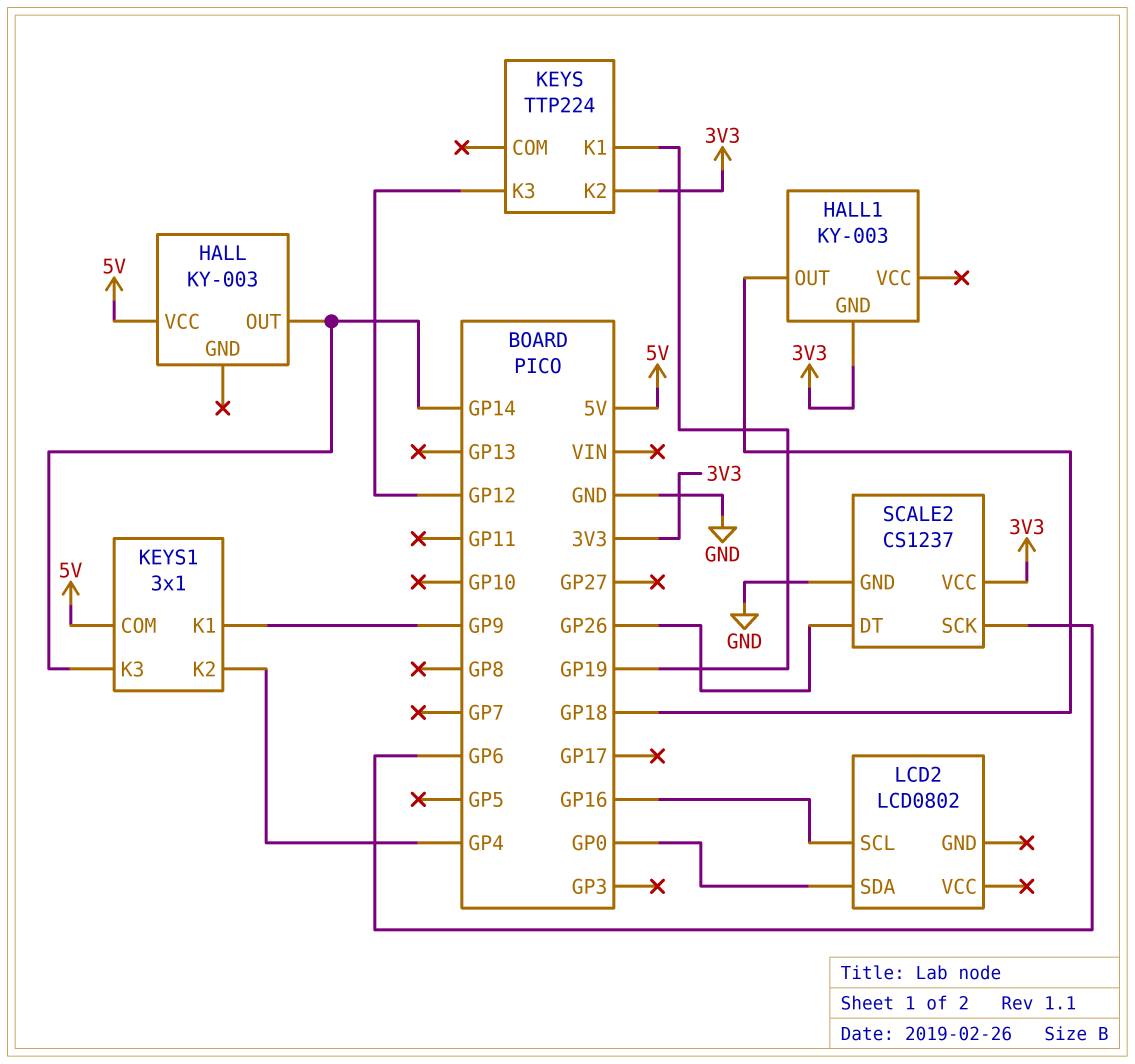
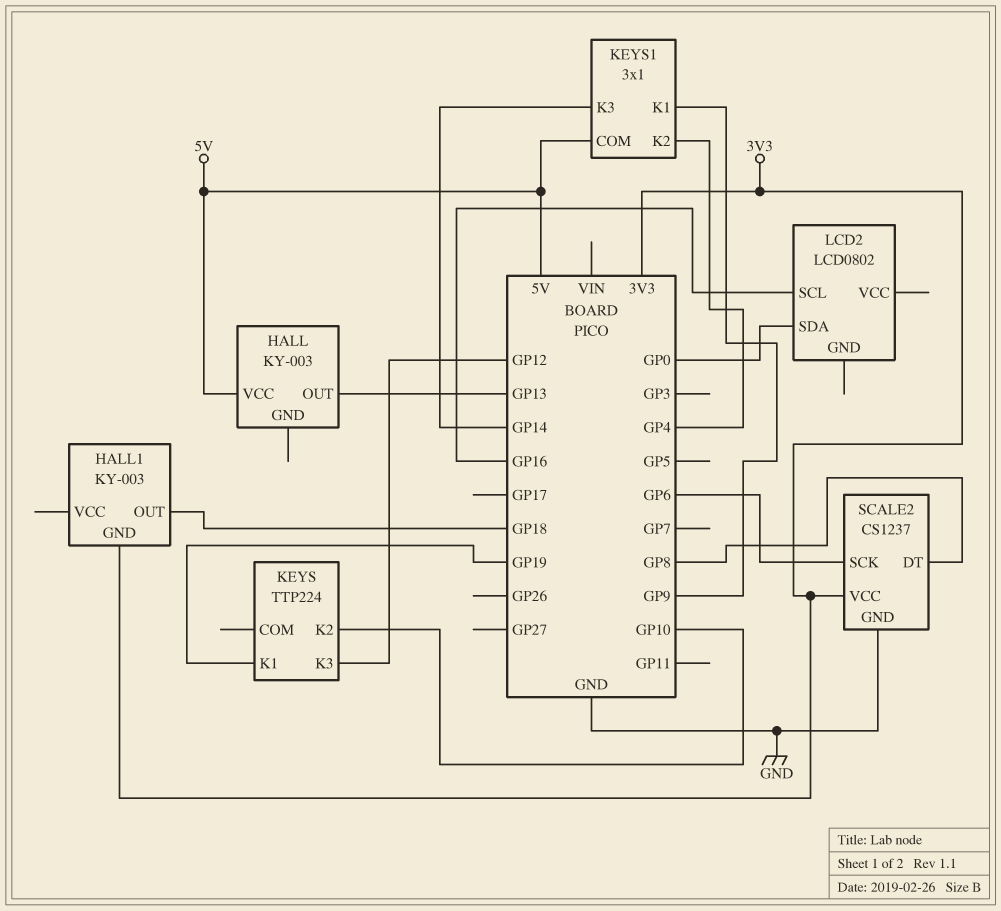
HALL pin OUT: GP14 -> GP13
KEYS pin K2: 3V3 -> GP10
SCALE2 pin DT: GP26 -> GP8

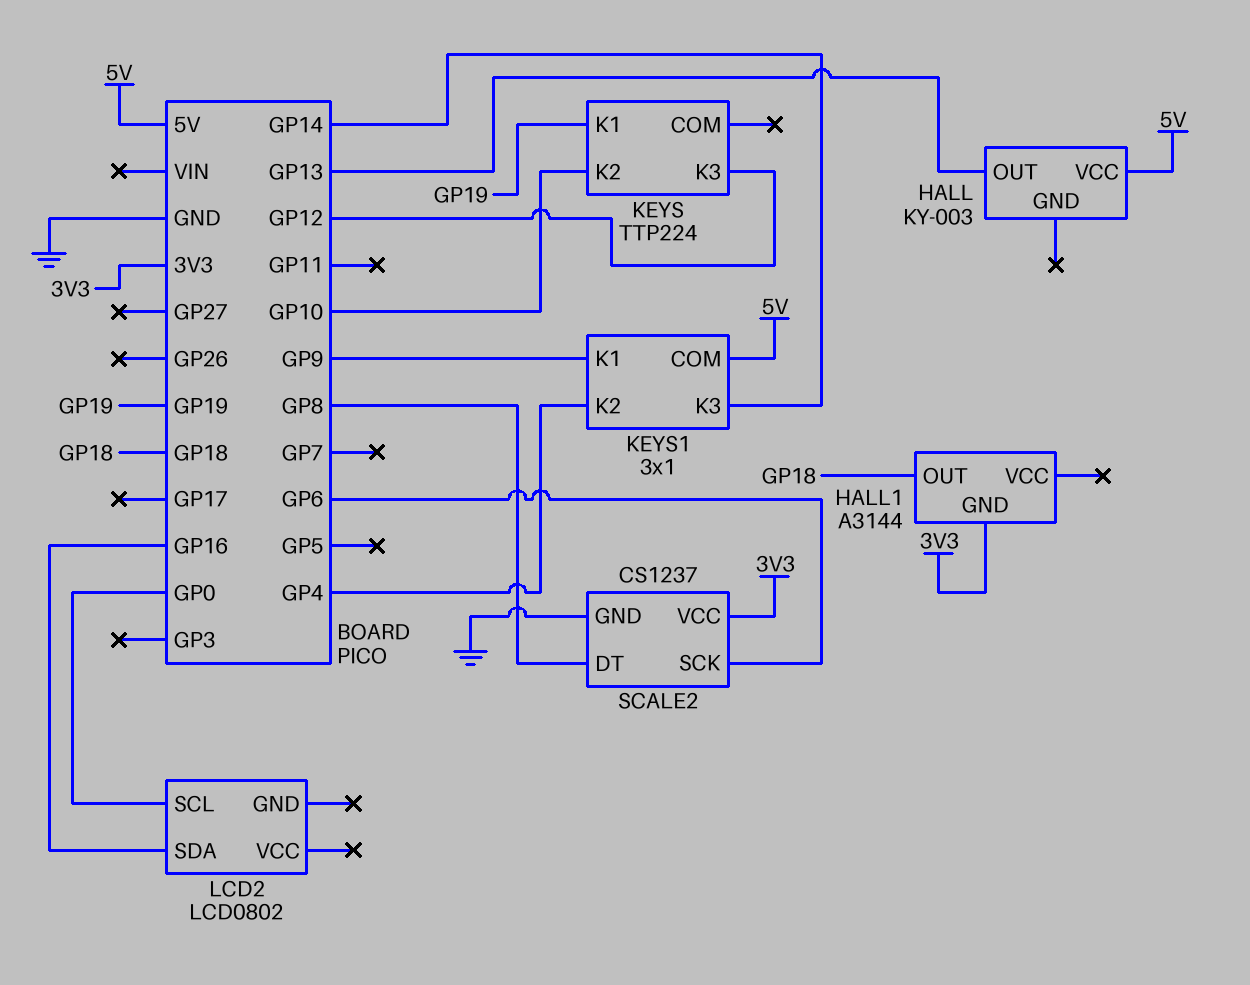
HALL1: KY-003 -> A3144
LCD2 pin SCL: GP16 -> GP0
LCD2 pin SDA: GP0 -> GP16

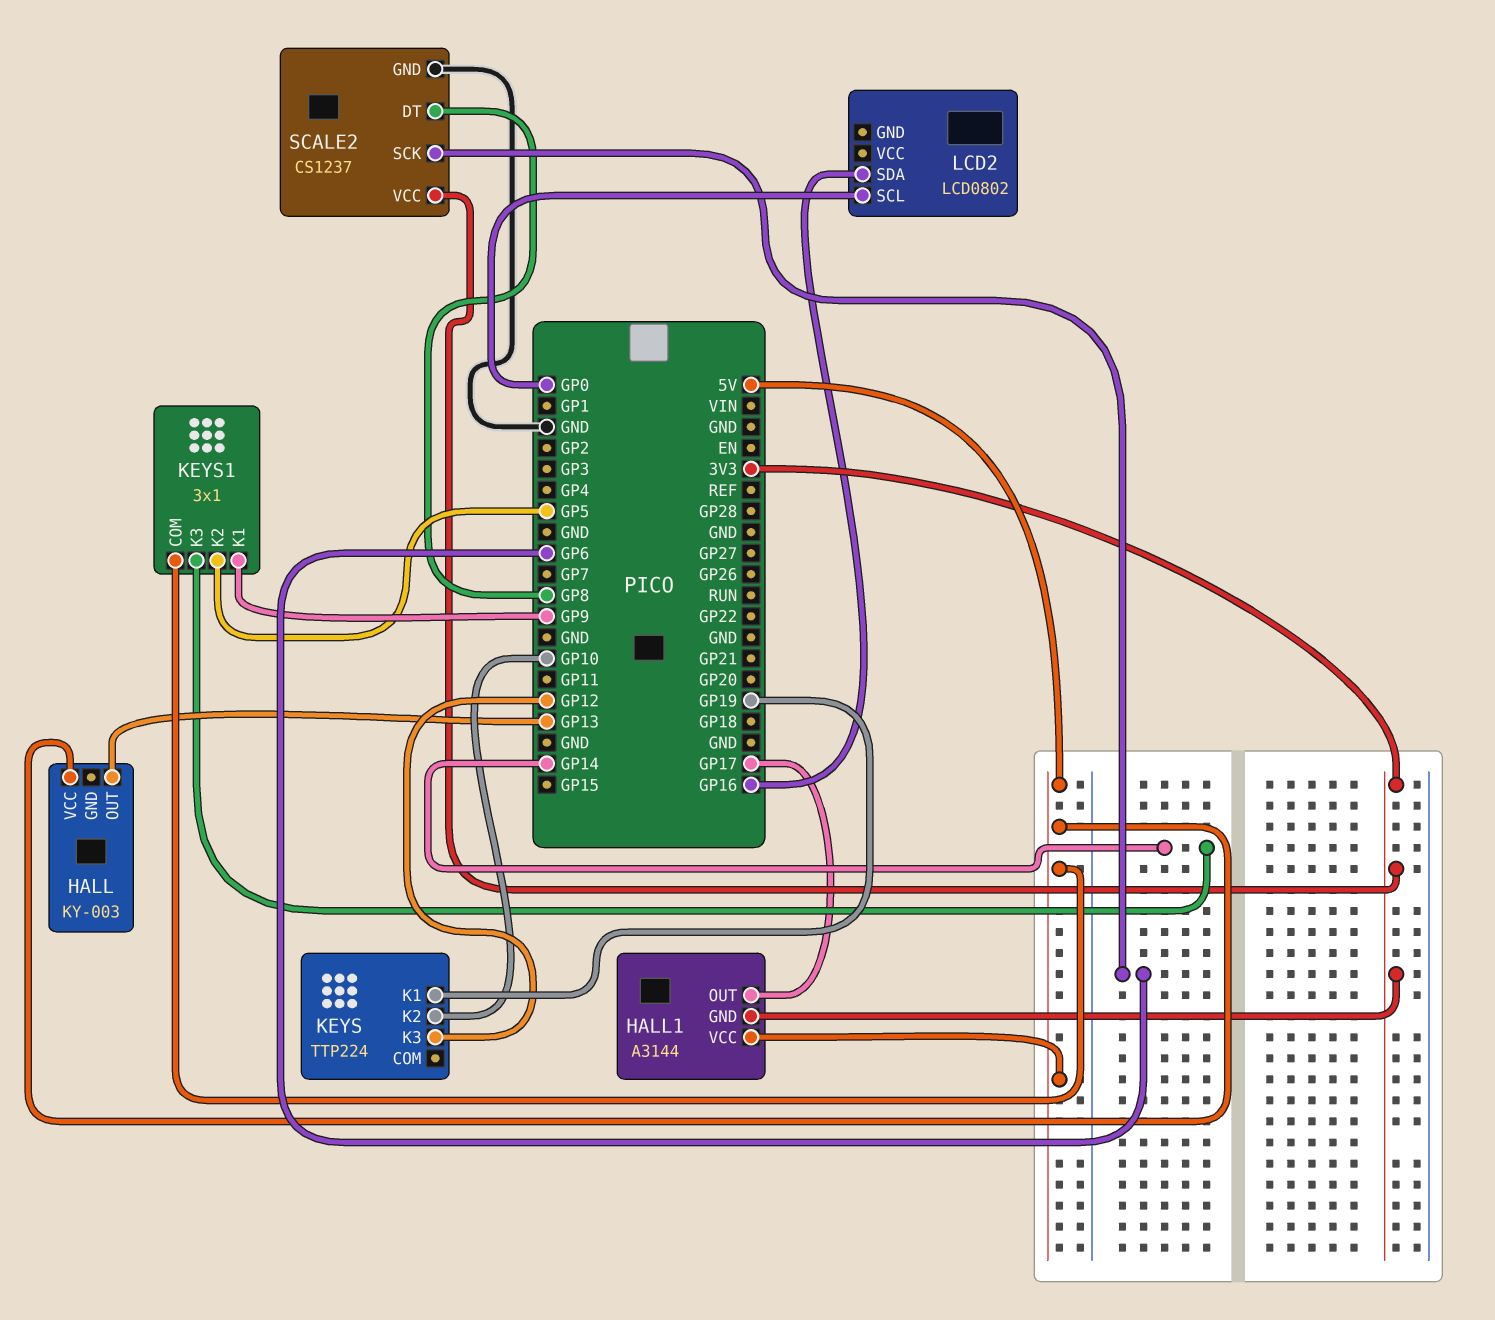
HALL1 pin OUT: GP18 -> GP17
HALL1 pin VCC: none -> 5V
KEYS1 pin K2: GP4 -> GP5

